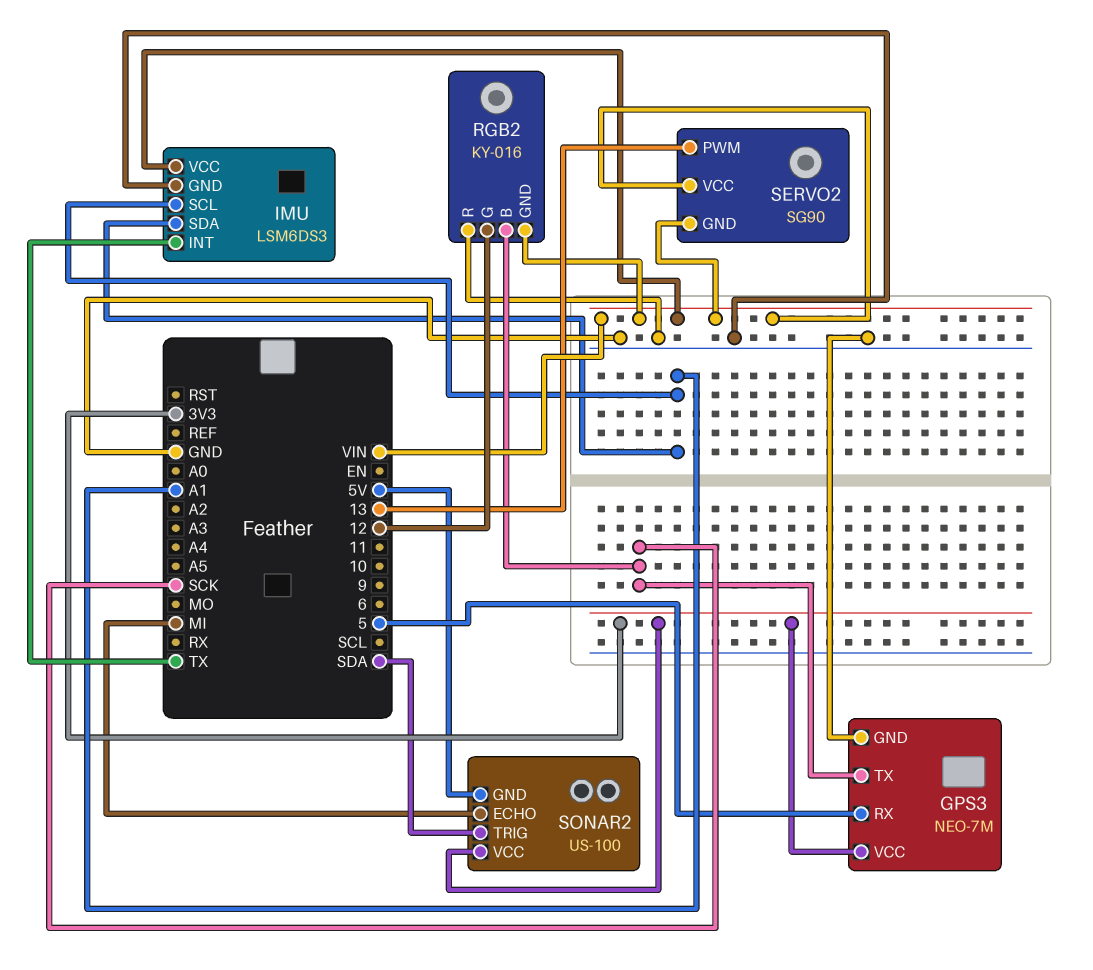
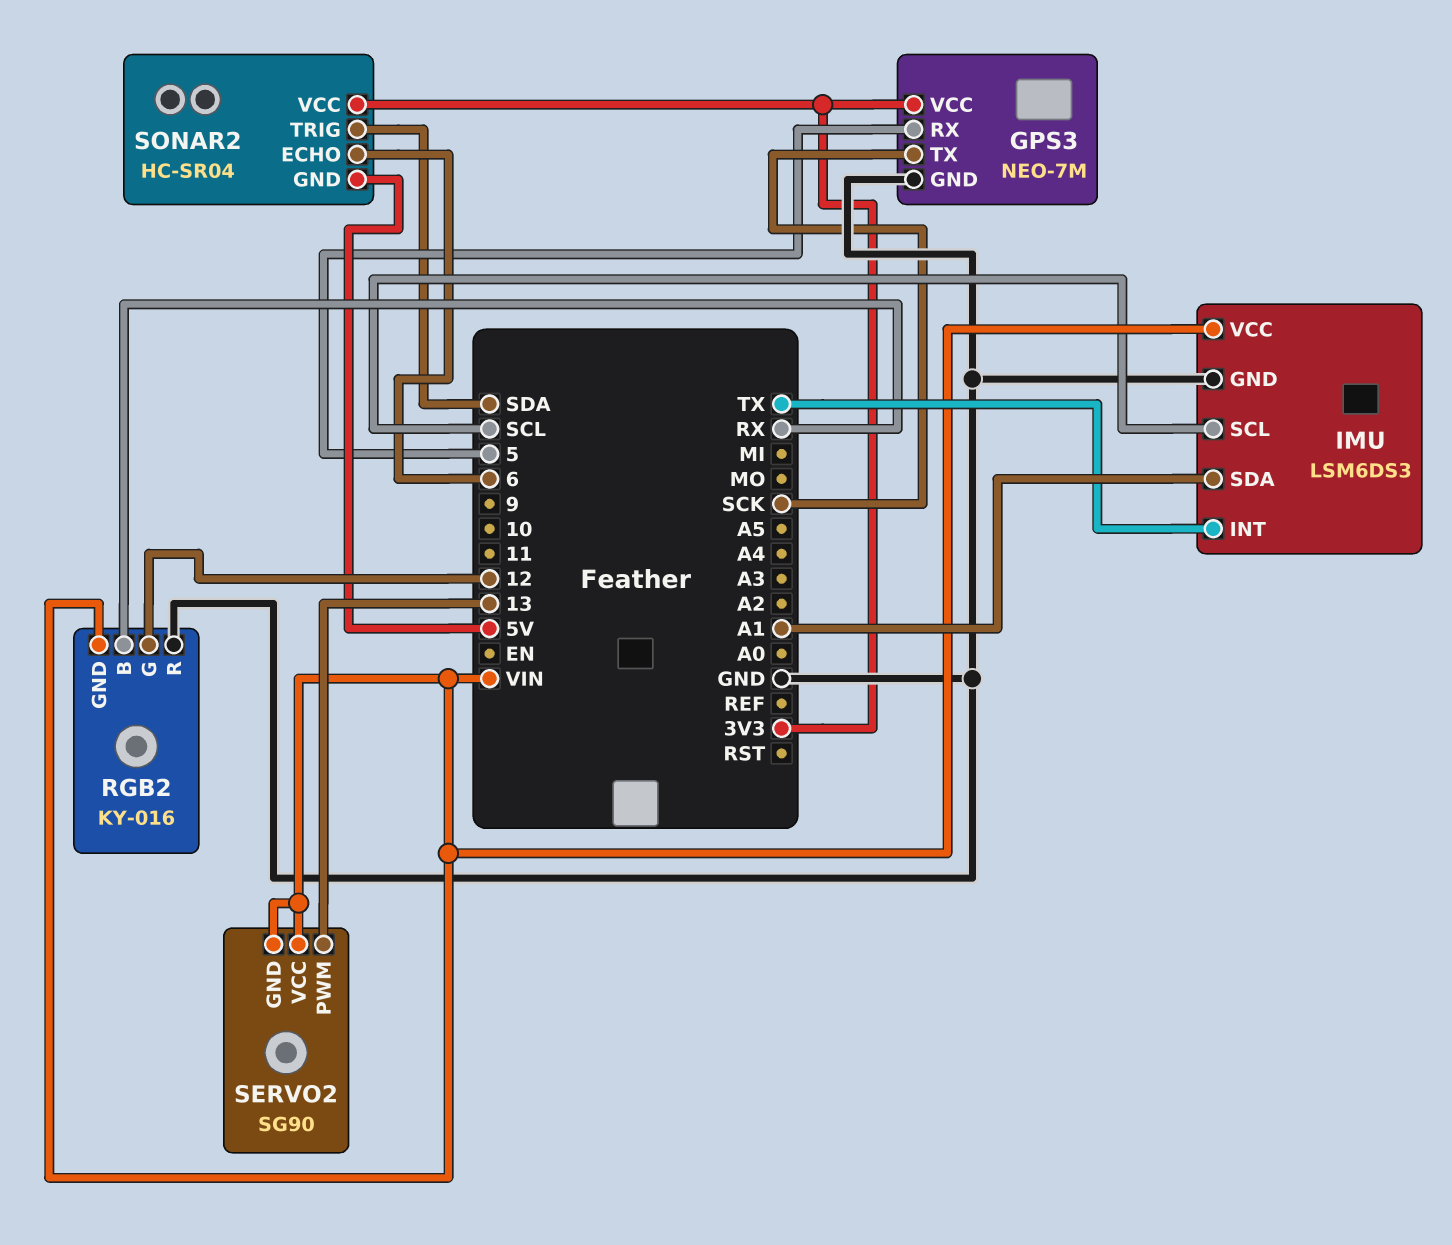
IMU pin SCL: A1 -> SCL
RGB2 pin B: SCK -> RX
SONAR2: US-100 -> HC-SR04
SONAR2 pin ECHO: MI -> 6

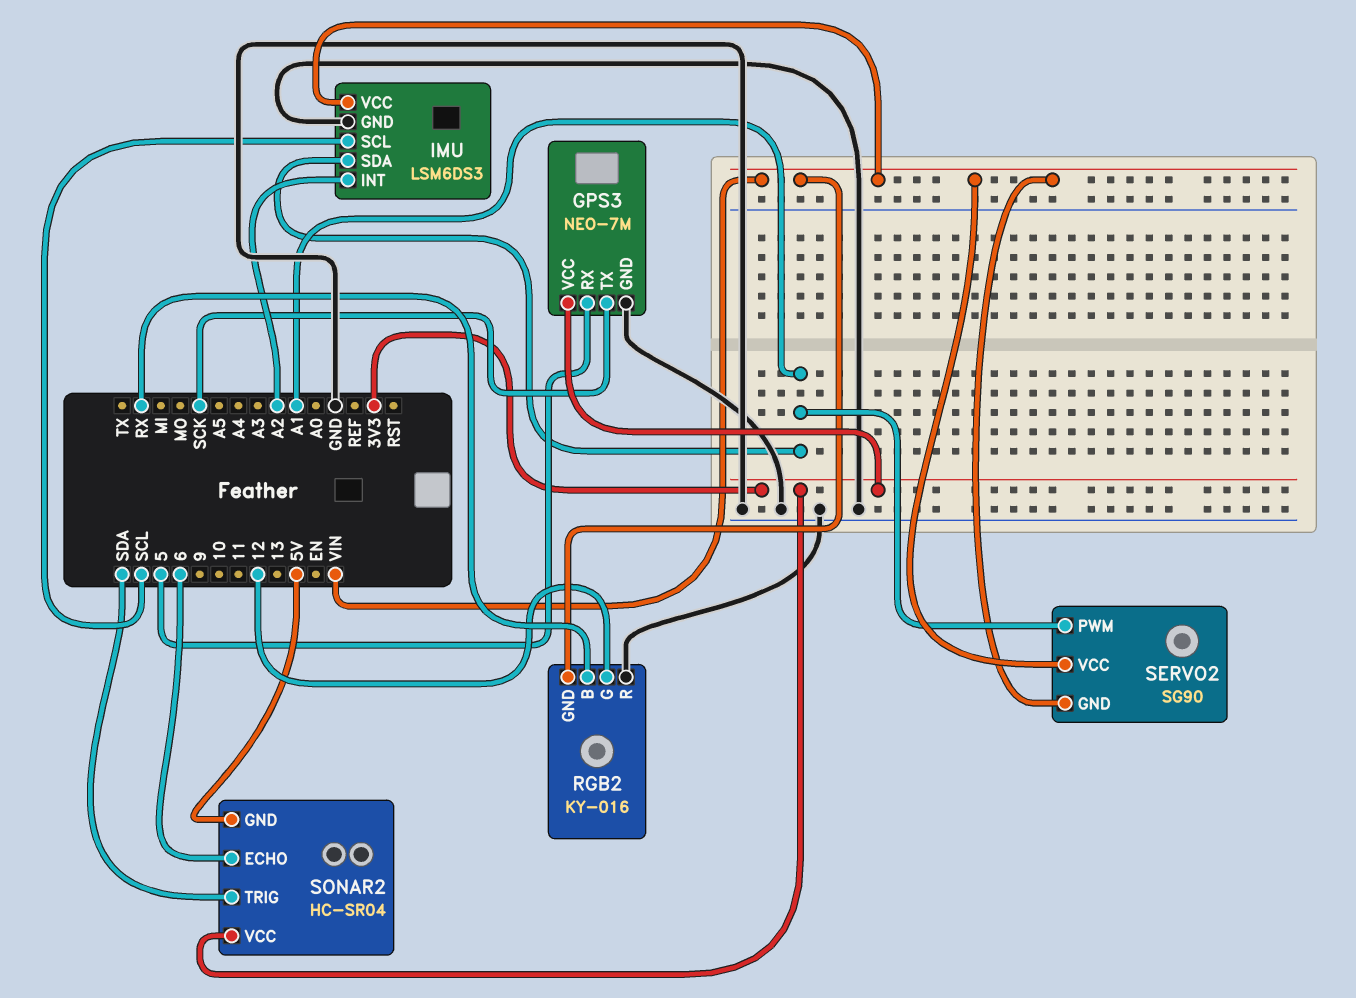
IMU pin INT: TX -> A2
SERVO2 pin PWM: 13 -> A1

